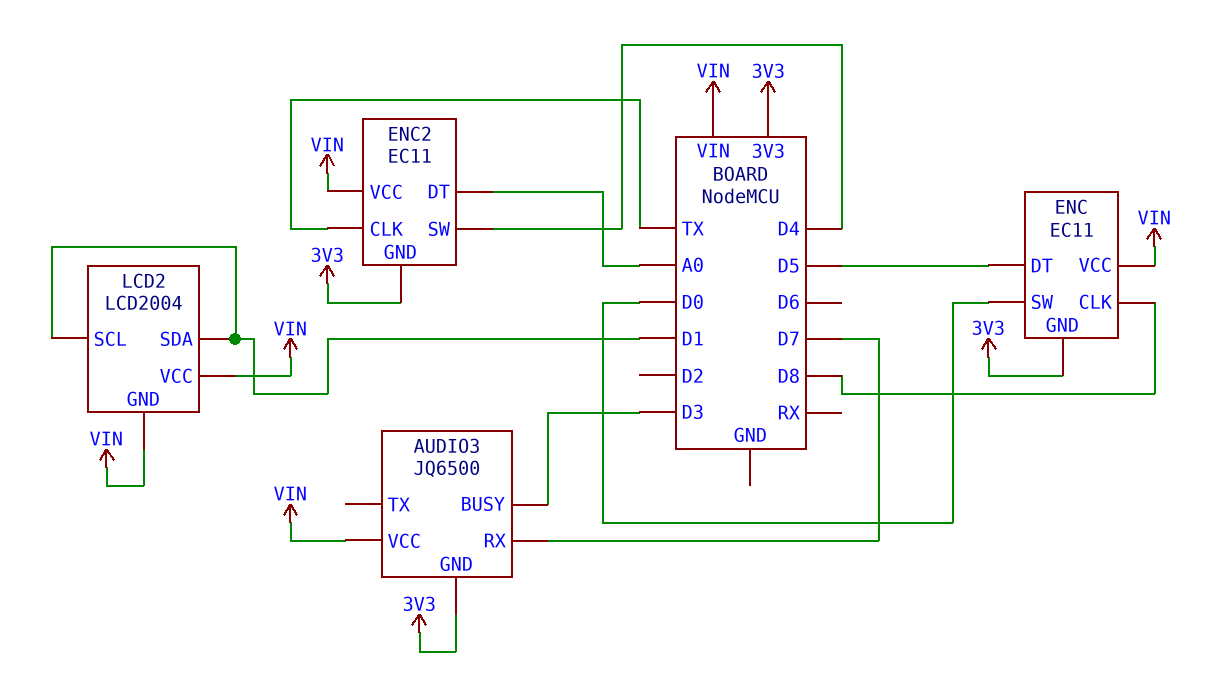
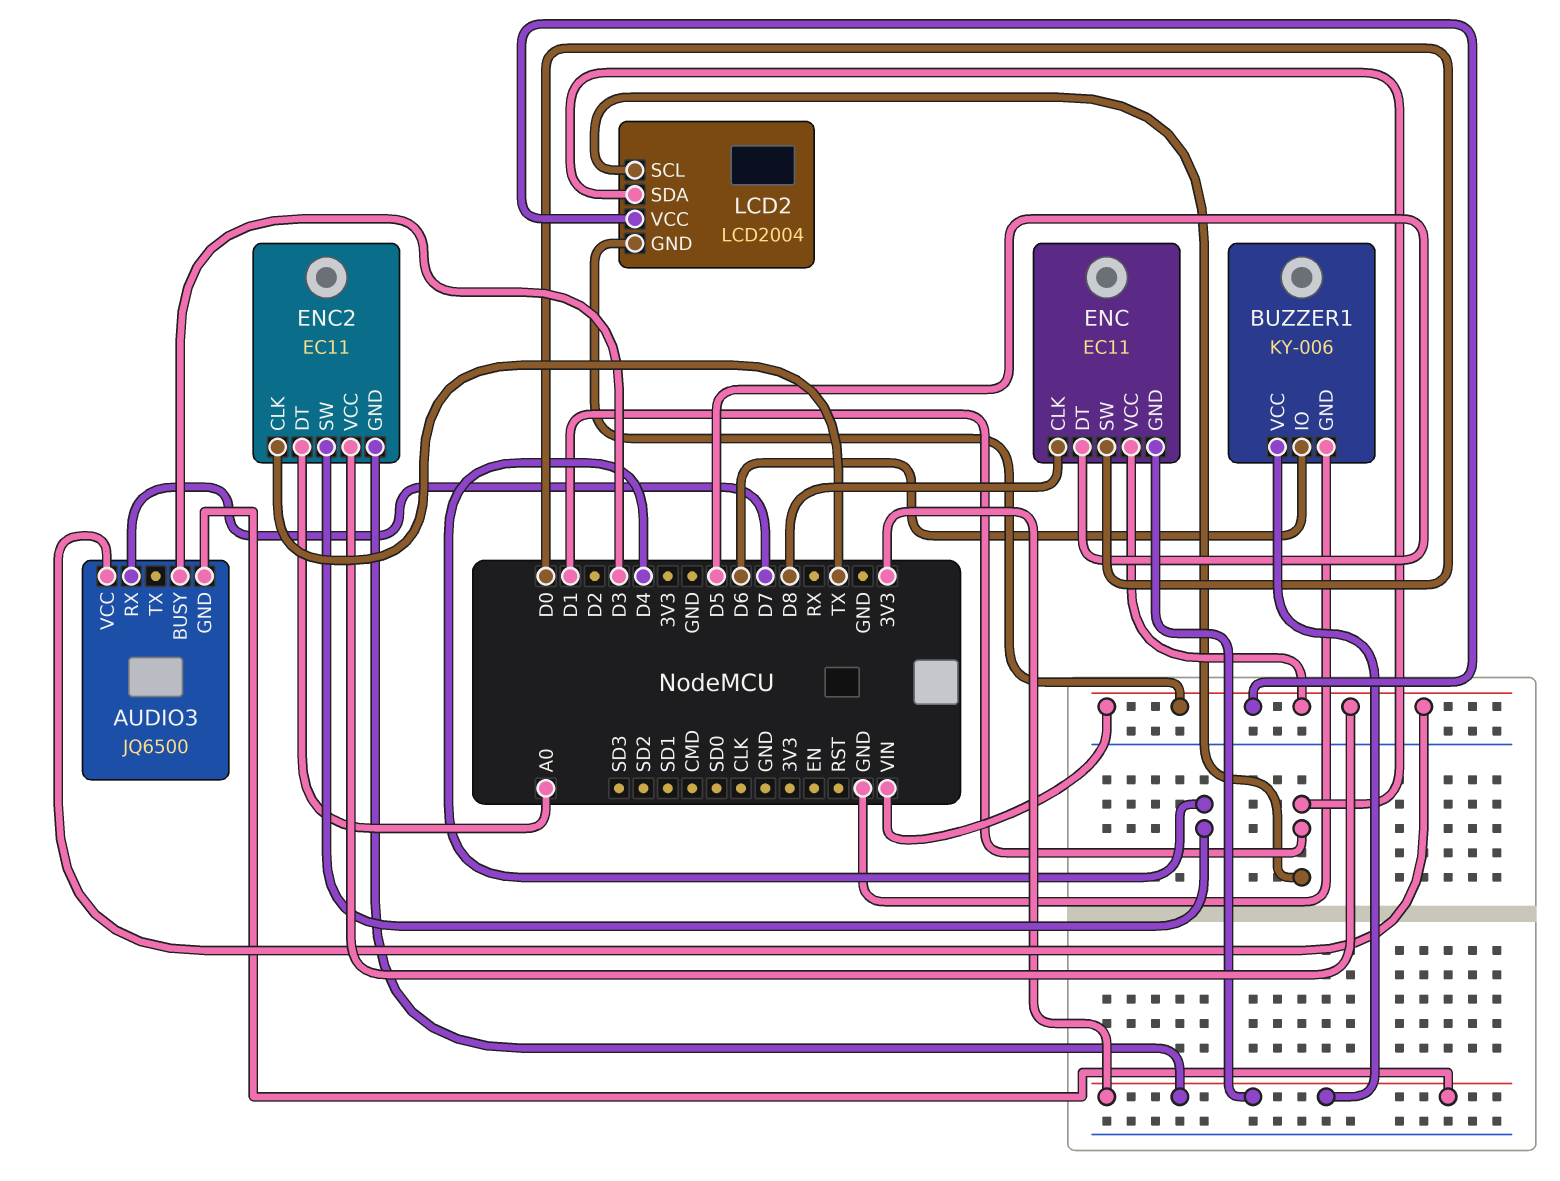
BUZZER1: none -> KY-006
BUZZER1 pin GND: none -> GND
BUZZER1 pin IO: none -> D6
BUZZER1 pin VCC: none -> 3V3

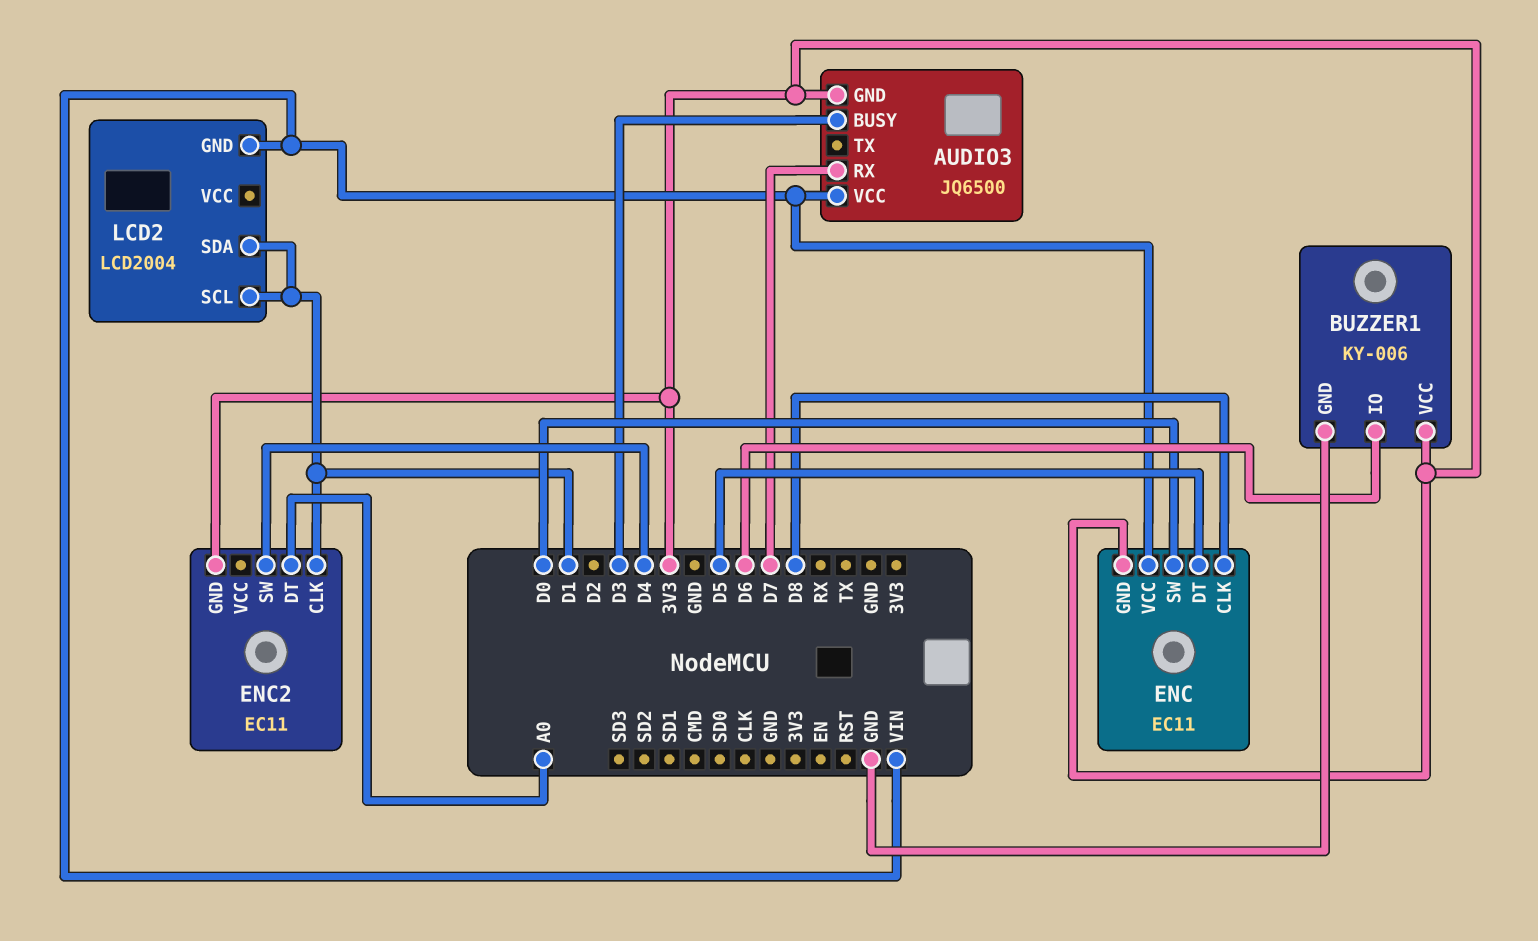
ENC2 pin CLK: TX -> D1
ENC2 pin VCC: VIN -> none
LCD2 pin VCC: VIN -> none

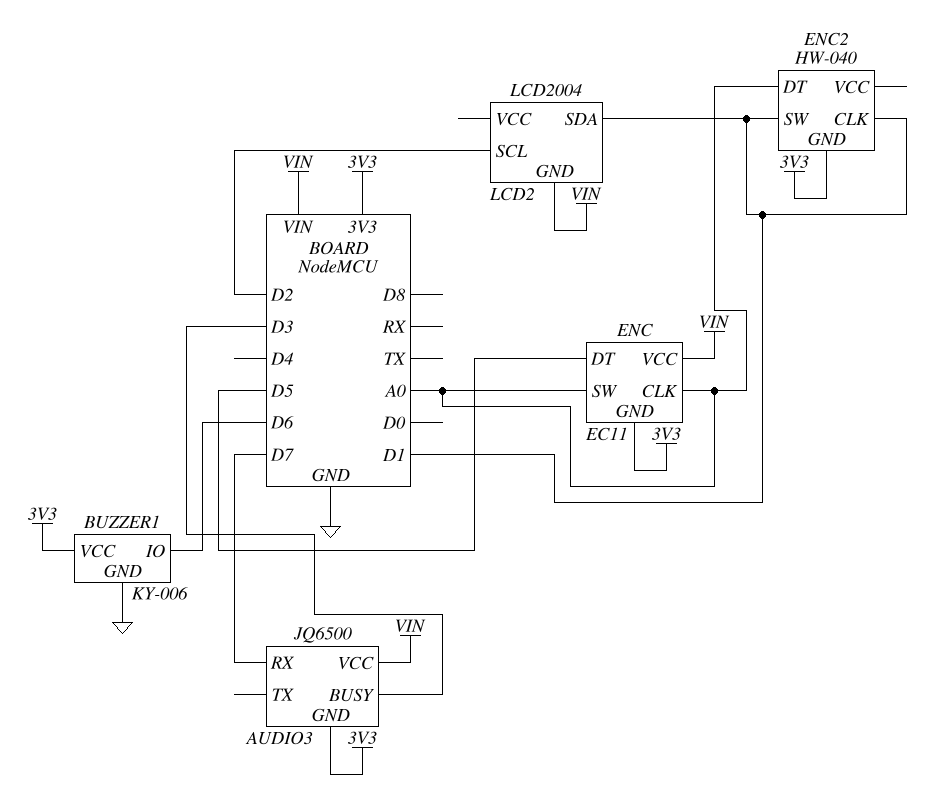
ENC pin CLK: D8 -> A0
ENC pin SW: D0 -> A0
ENC2: EC11 -> HW-040
ENC2 pin SW: D4 -> D1
LCD2 pin SCL: D1 -> D2

